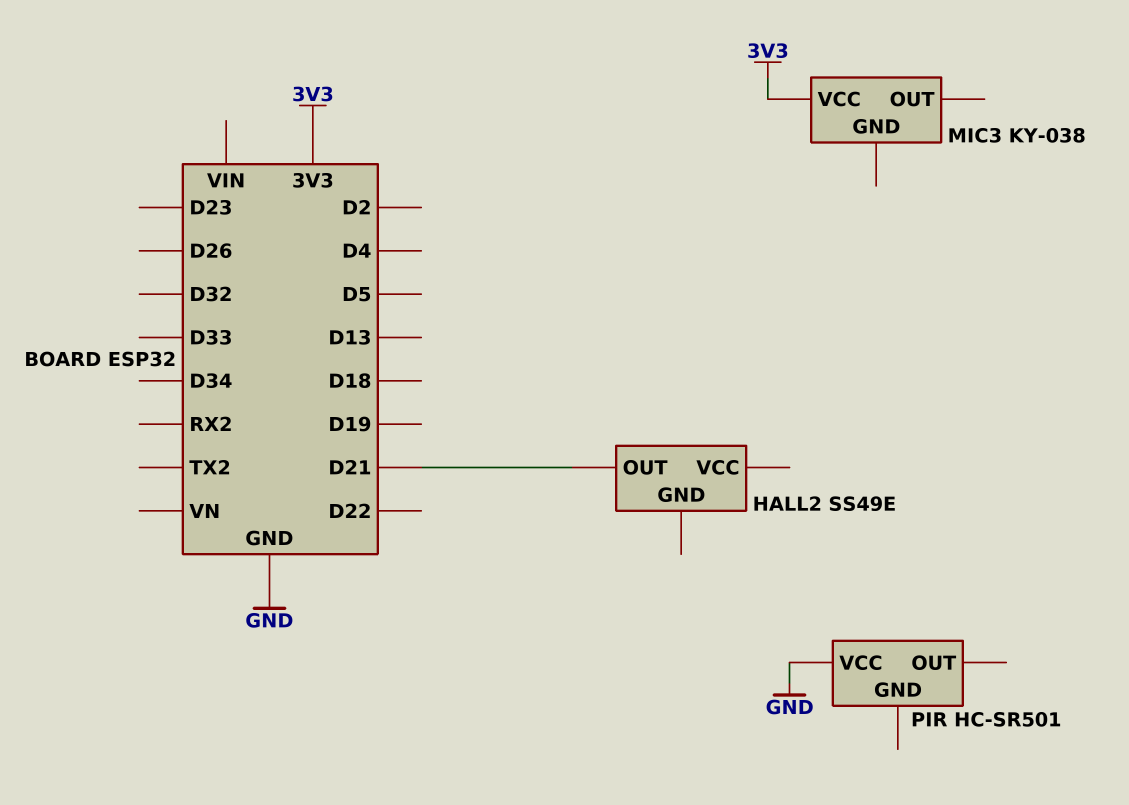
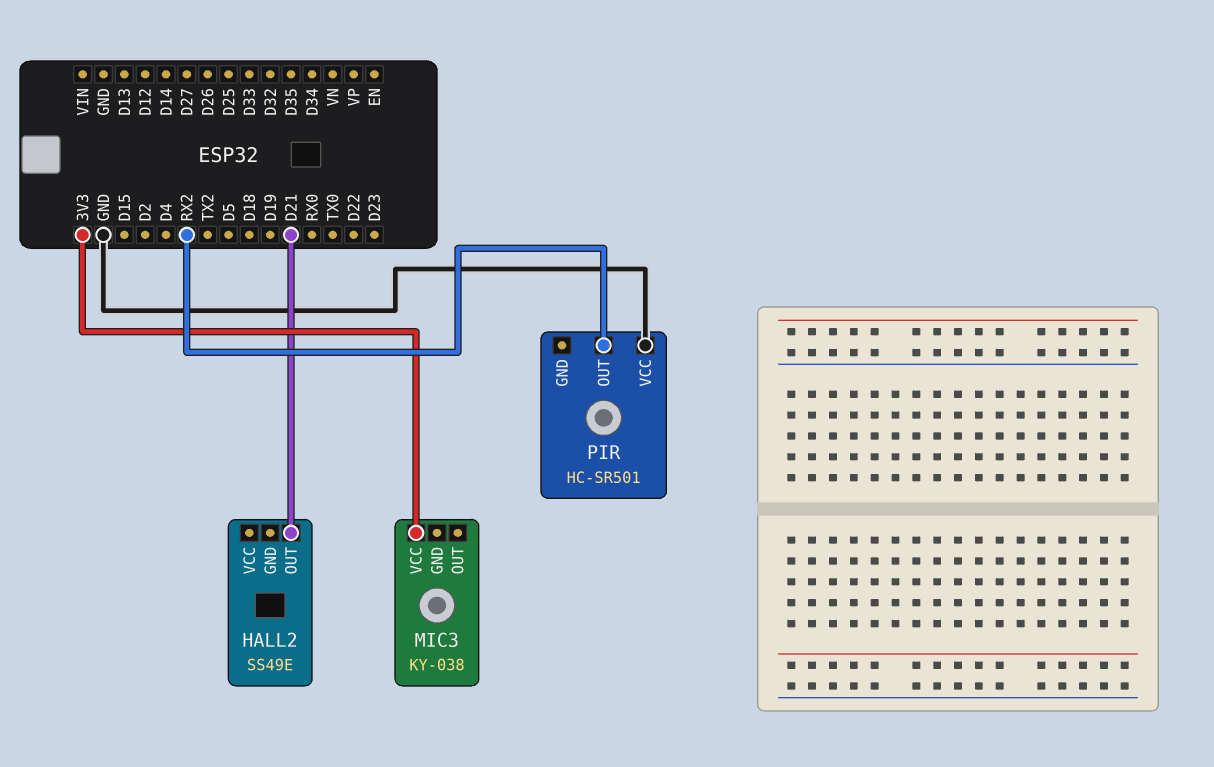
PIR pin OUT: none -> RX2

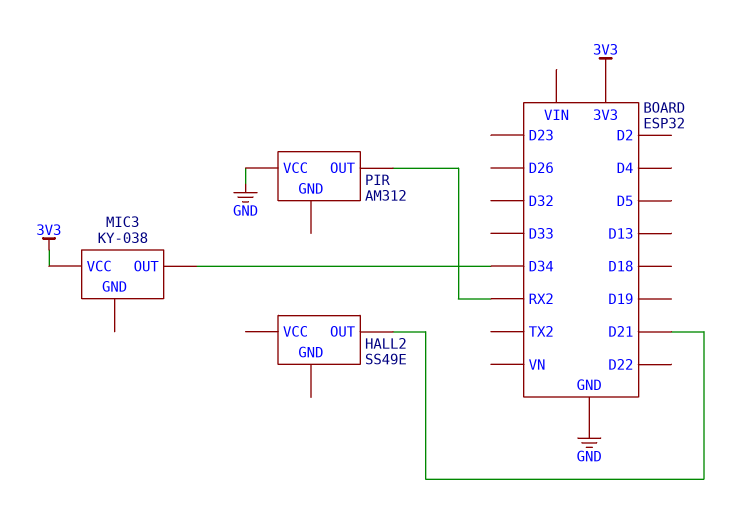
MIC3 pin OUT: none -> D34
PIR: HC-SR501 -> AM312

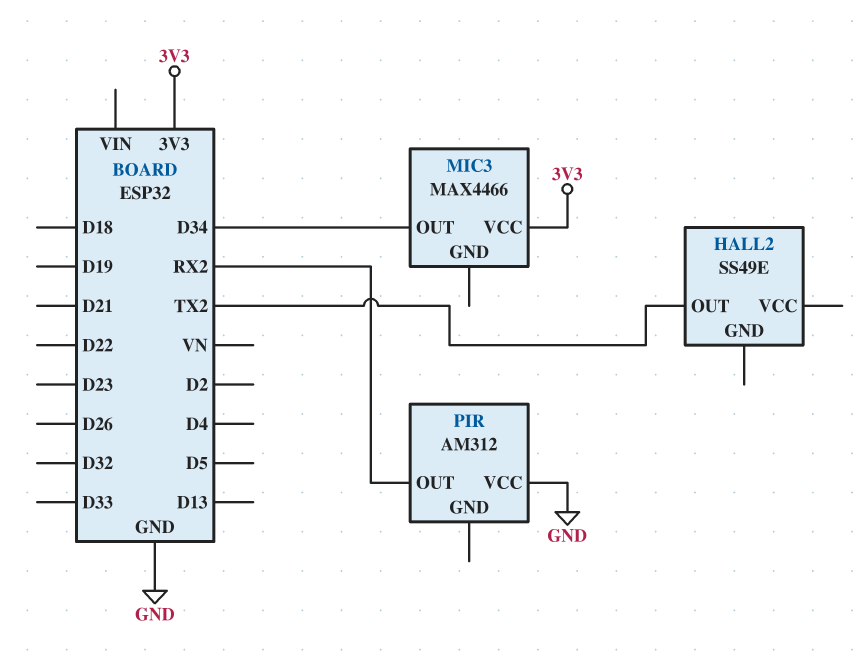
HALL2 pin OUT: D21 -> TX2
MIC3: KY-038 -> MAX4466

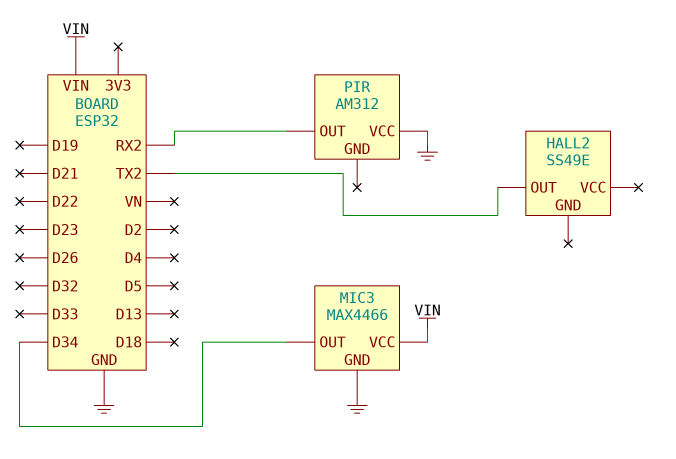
MIC3 pin GND: none -> GND
MIC3 pin VCC: 3V3 -> VIN

